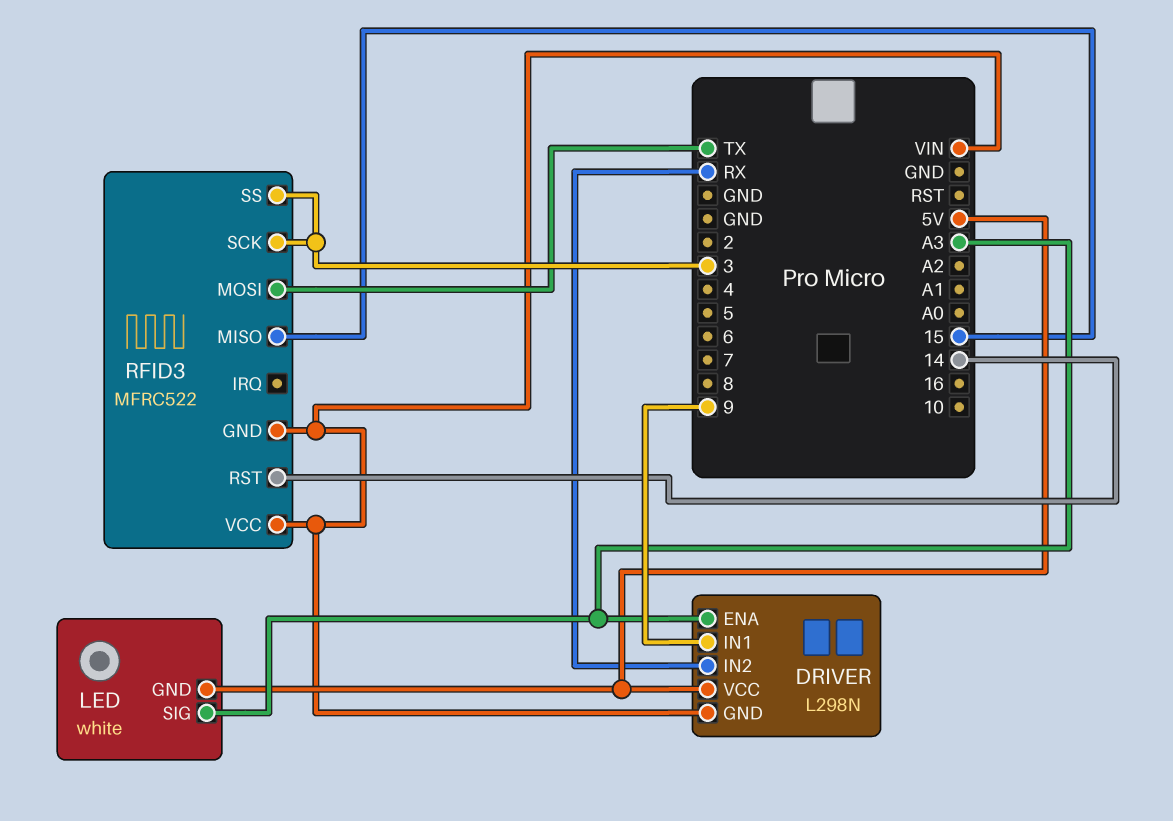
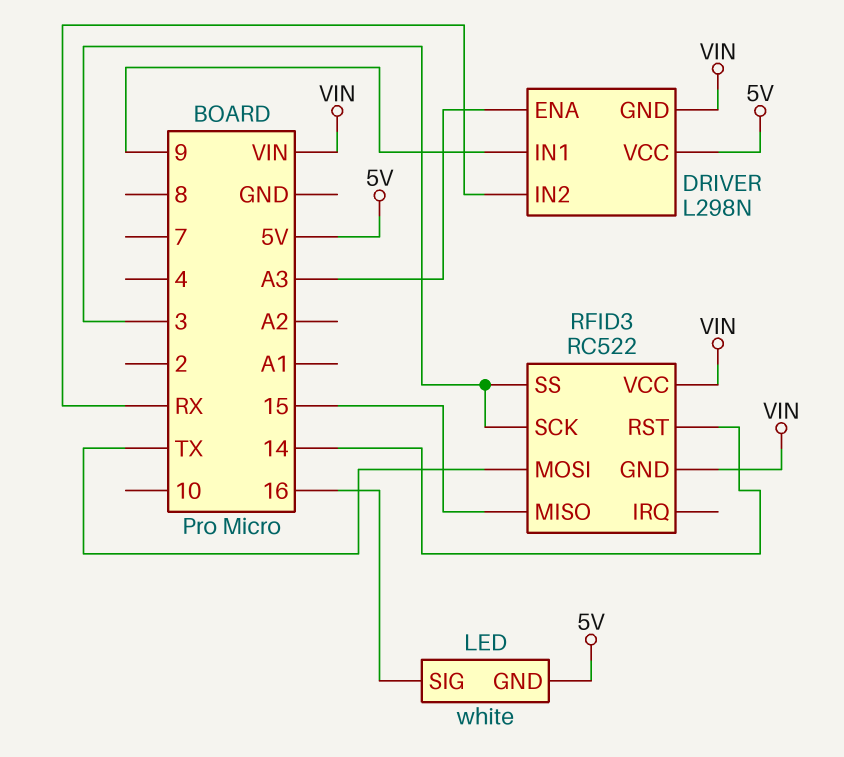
LED pin SIG: A3 -> 16
RFID3: MFRC522 -> RC522

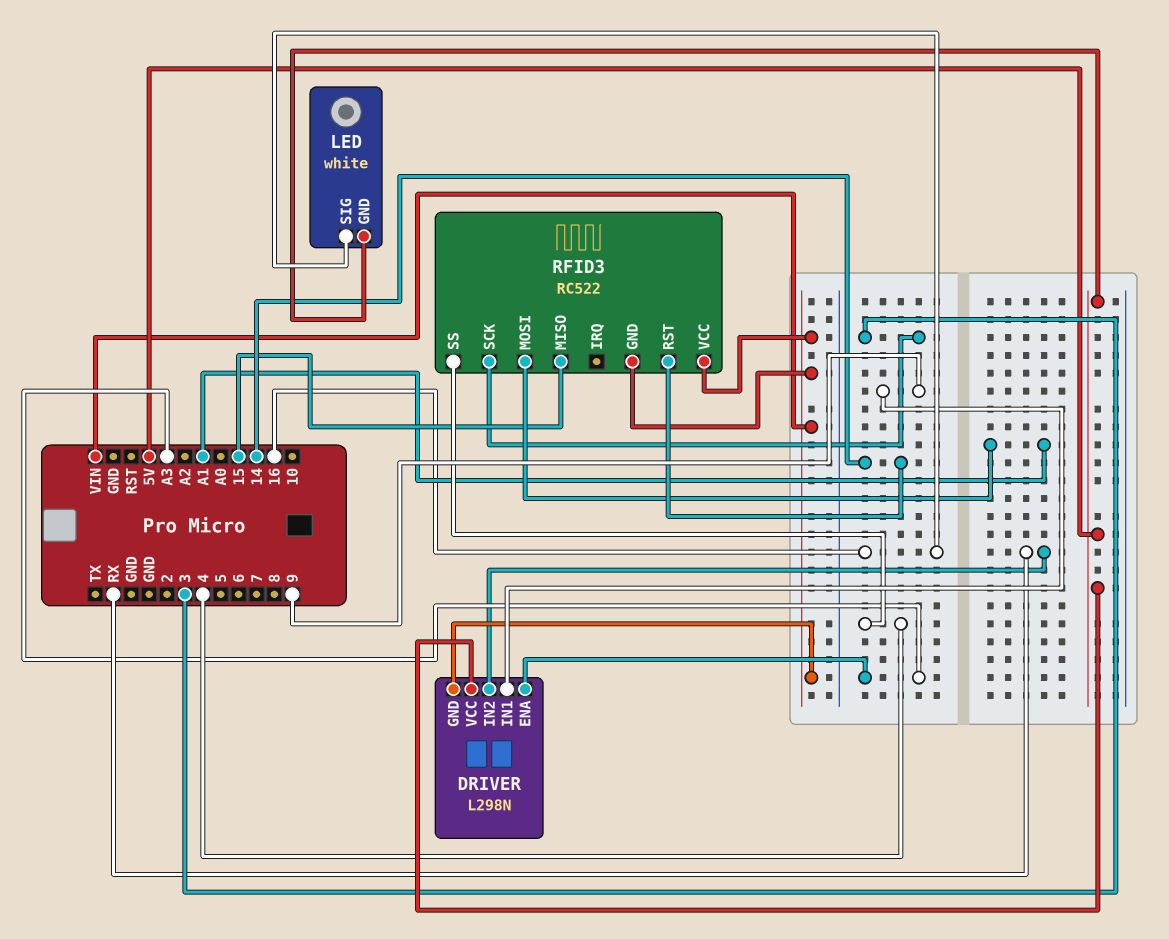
RFID3 pin MOSI: TX -> A1
RFID3 pin SS: 3 -> 4

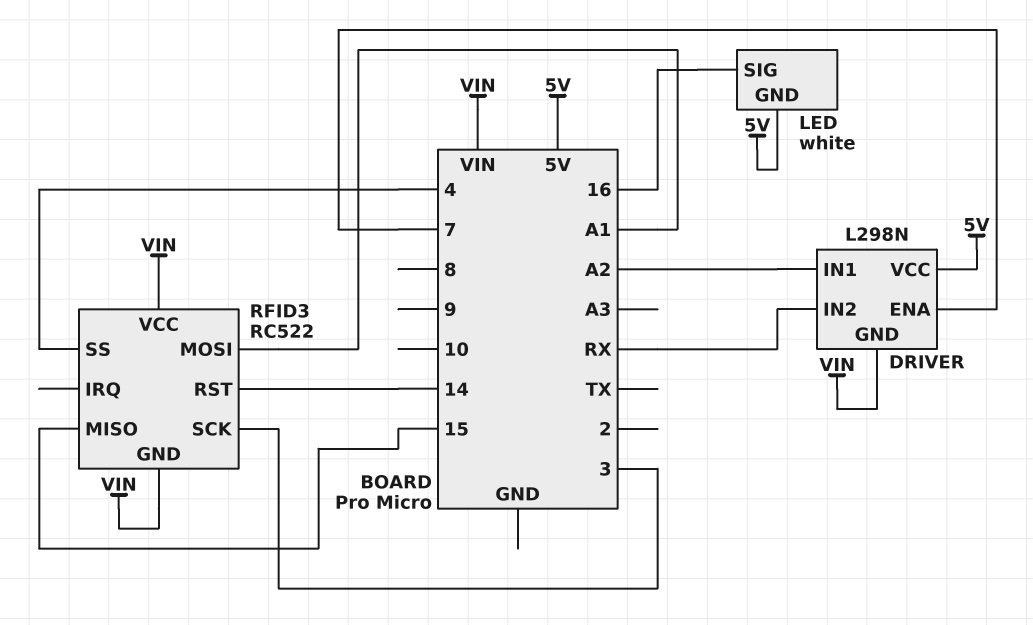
DRIVER pin ENA: A3 -> 7
DRIVER pin IN1: 9 -> A2

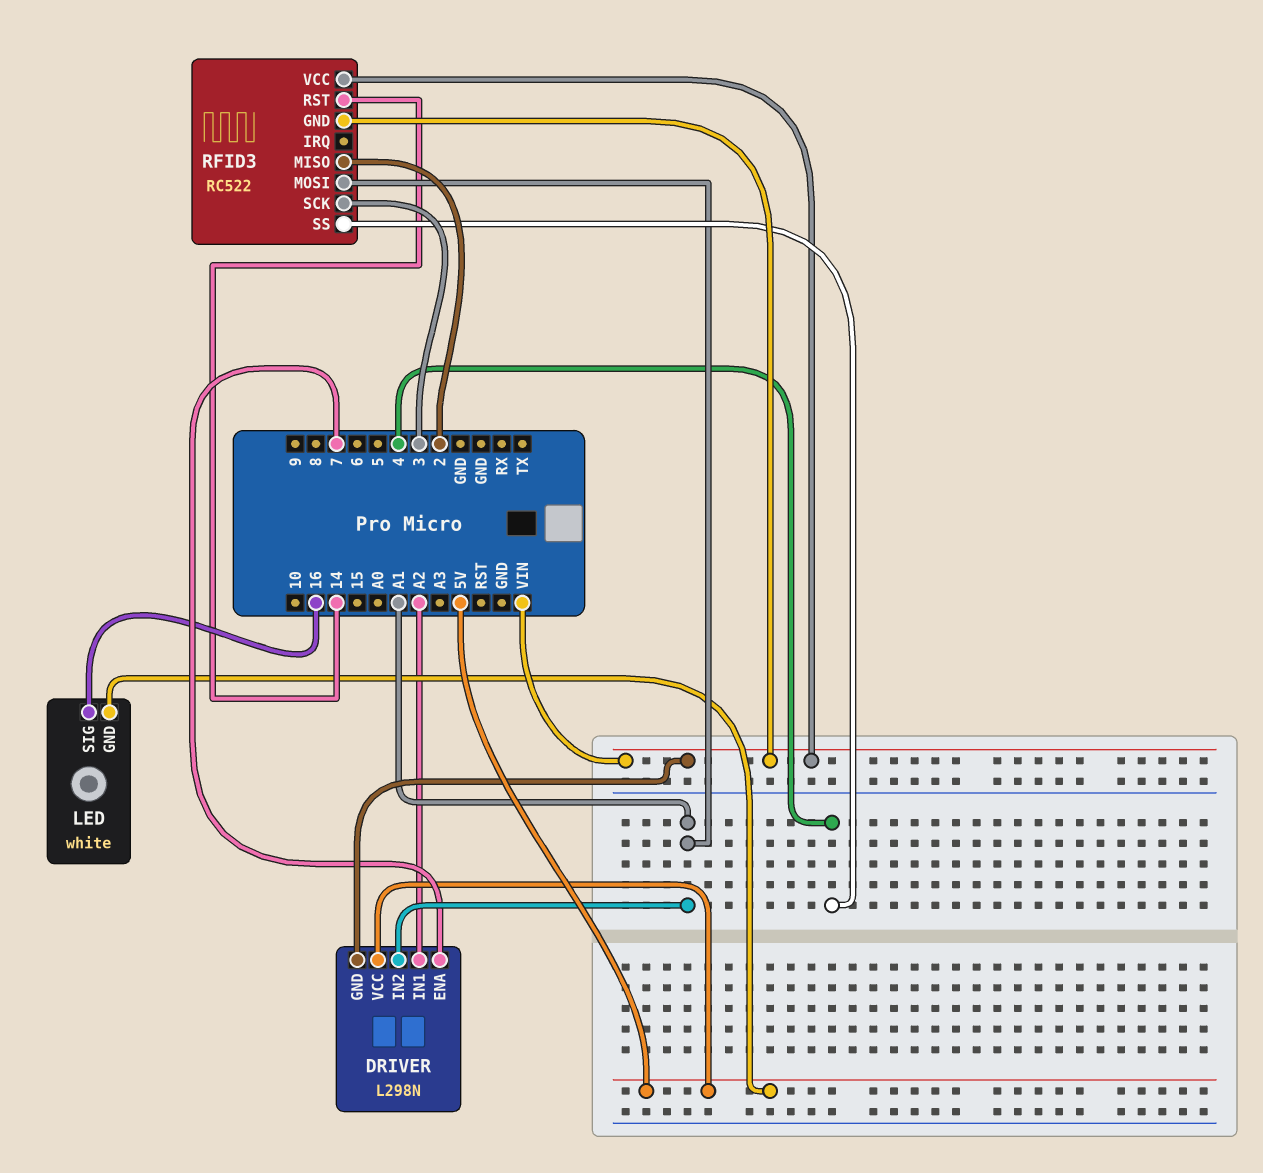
DRIVER pin IN2: RX -> A1
RFID3 pin MISO: 15 -> 2

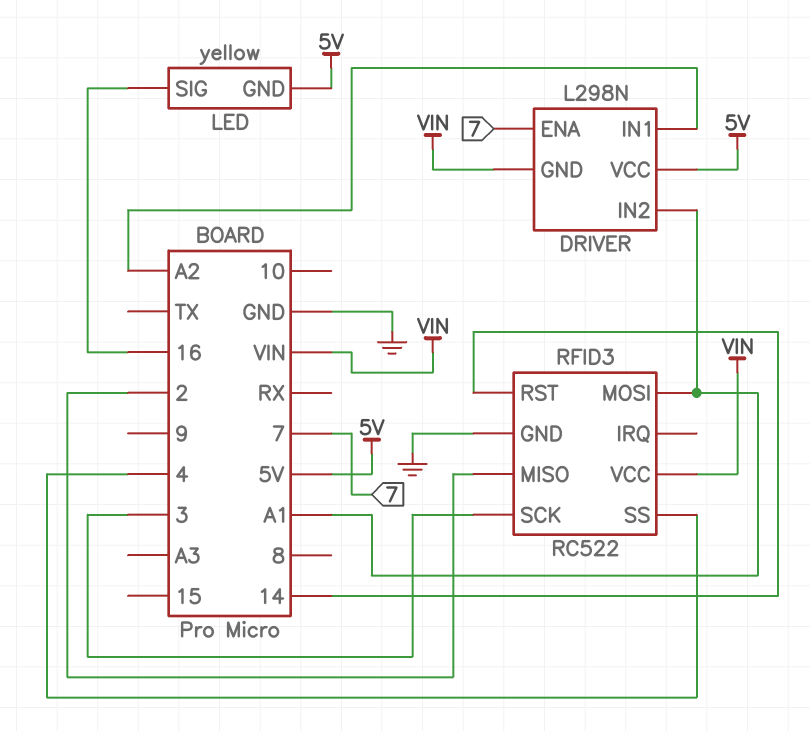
LED: white -> yellow
RFID3 pin GND: VIN -> GND

